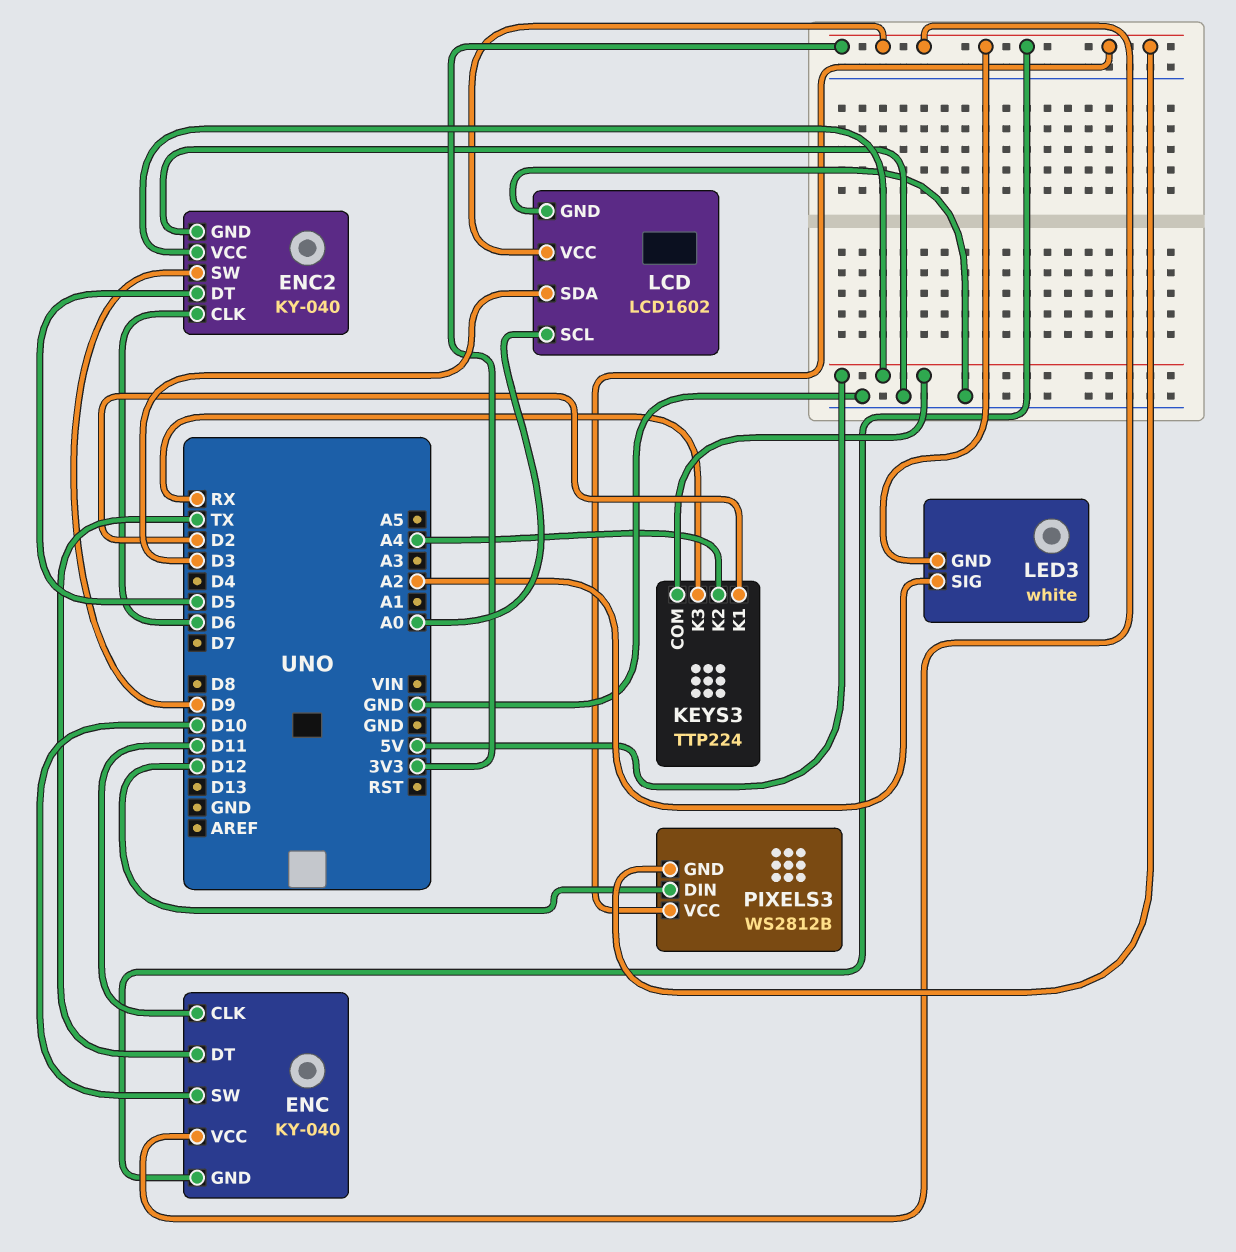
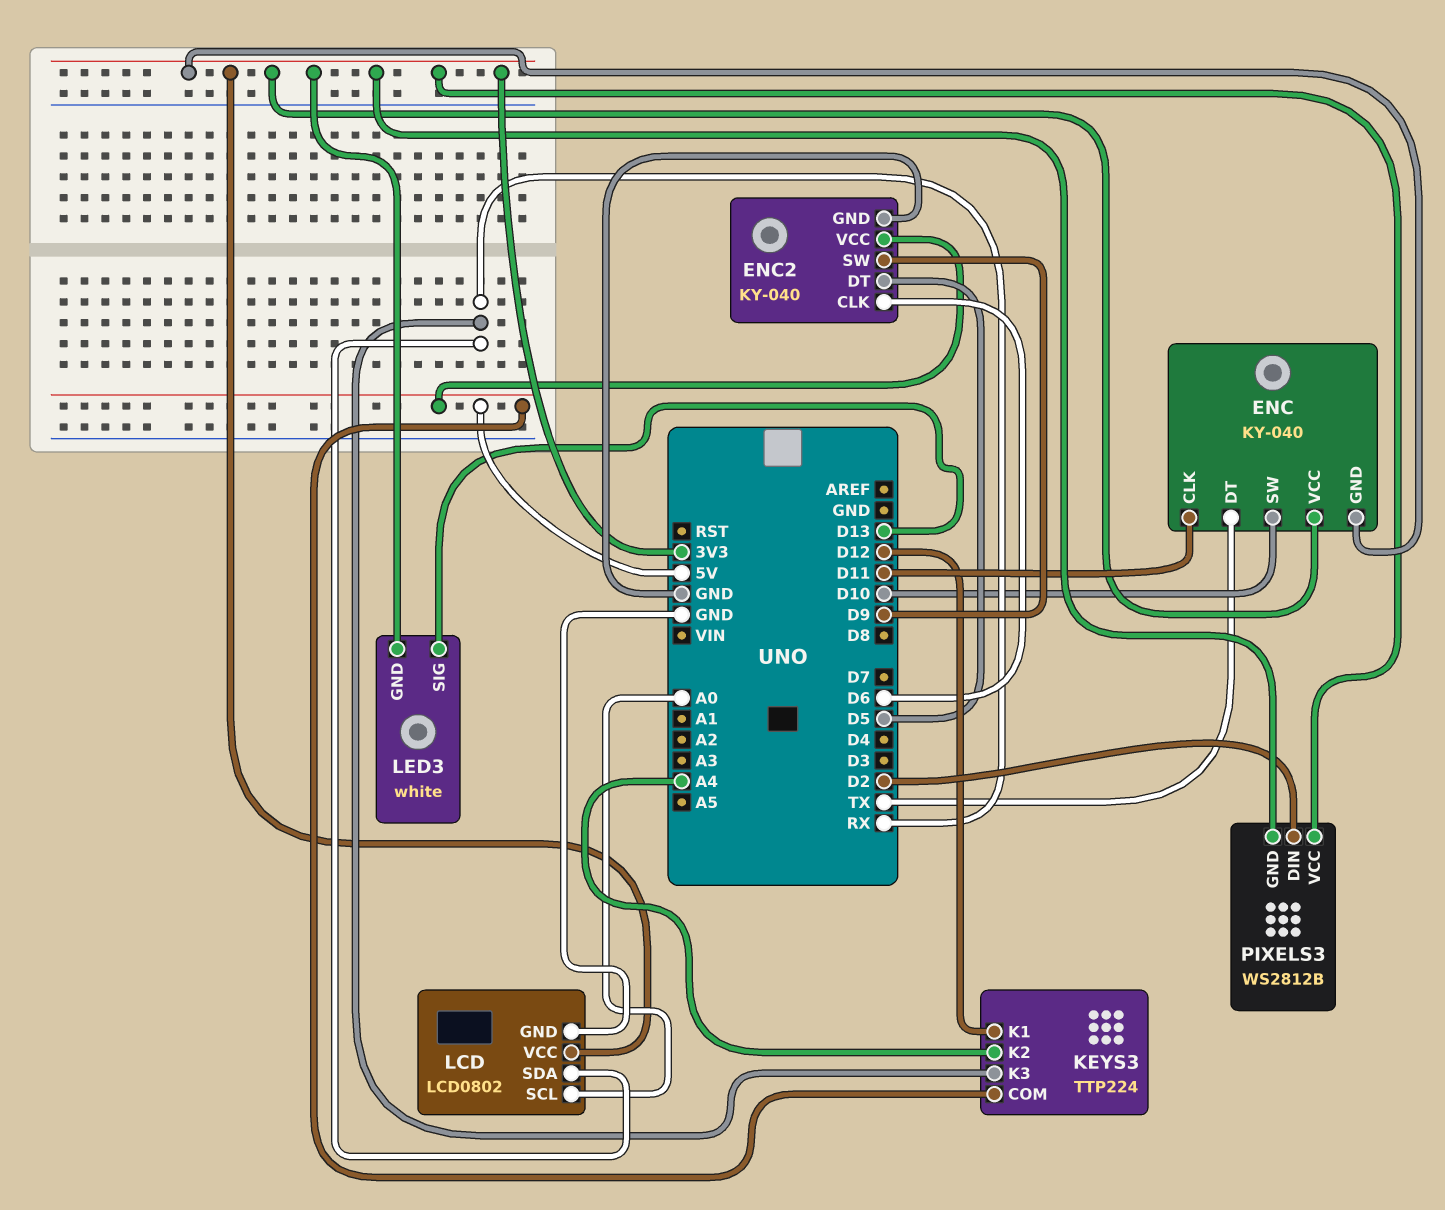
KEYS3 pin K1: D2 -> D12
LCD: LCD1602 -> LCD0802
LCD pin SDA: D3 -> RX
LED3 pin SIG: A2 -> D13
PIXELS3 pin DIN: D12 -> D2

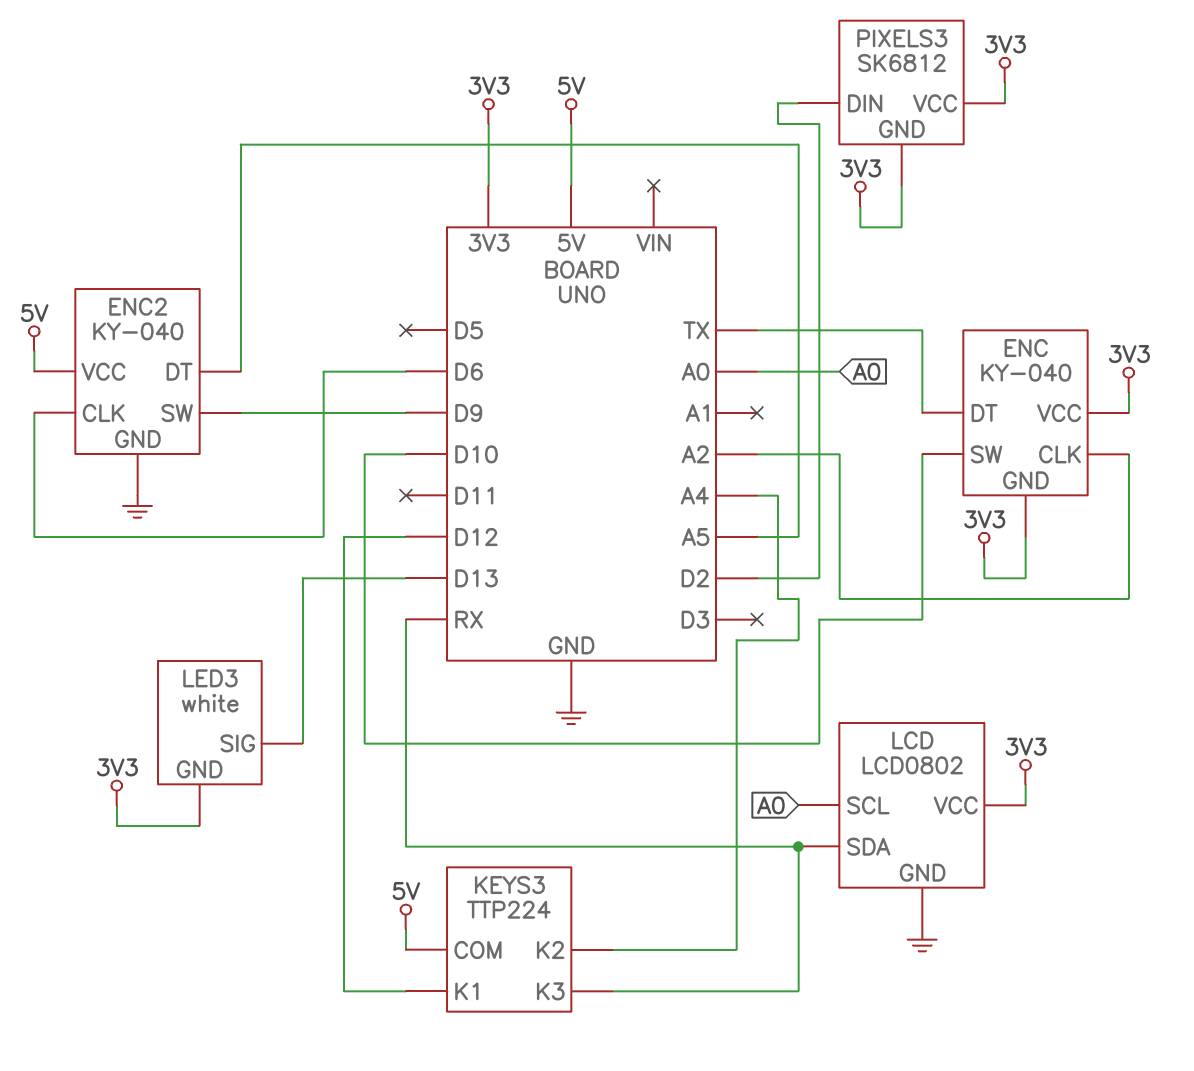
ENC pin CLK: D11 -> A2
ENC2 pin DT: D5 -> A5
PIXELS3: WS2812B -> SK6812

